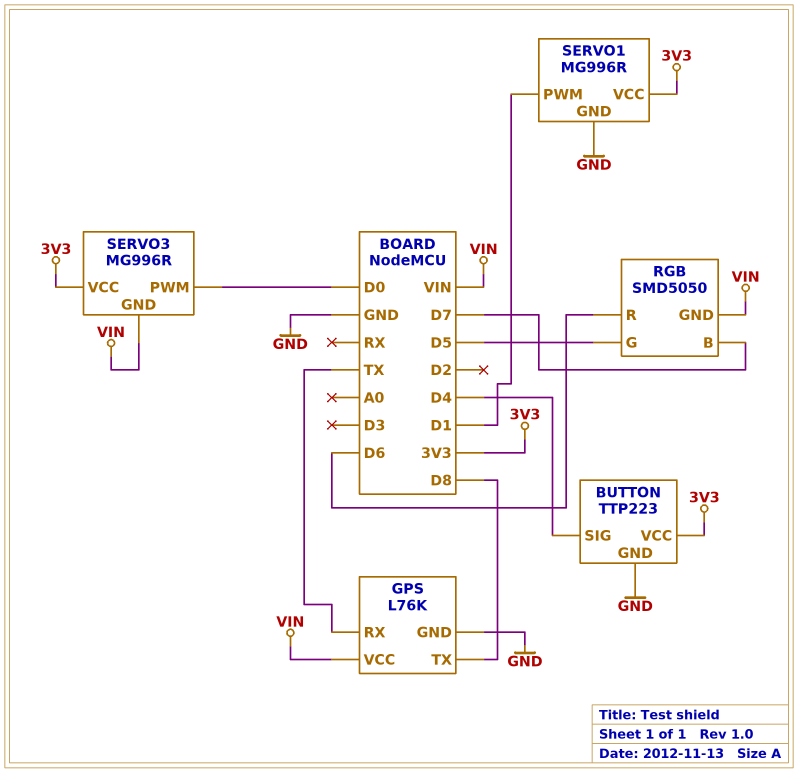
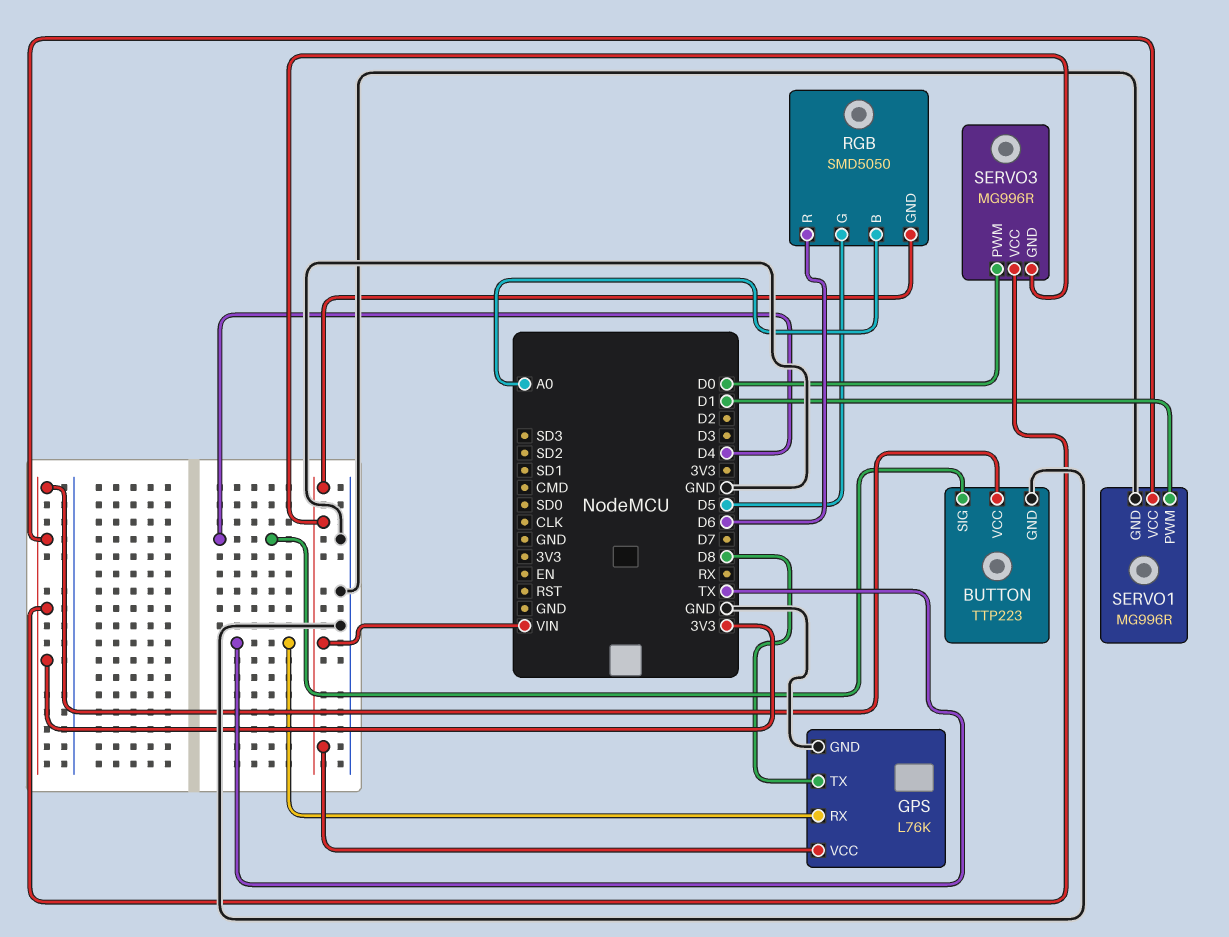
RGB pin B: D7 -> A0

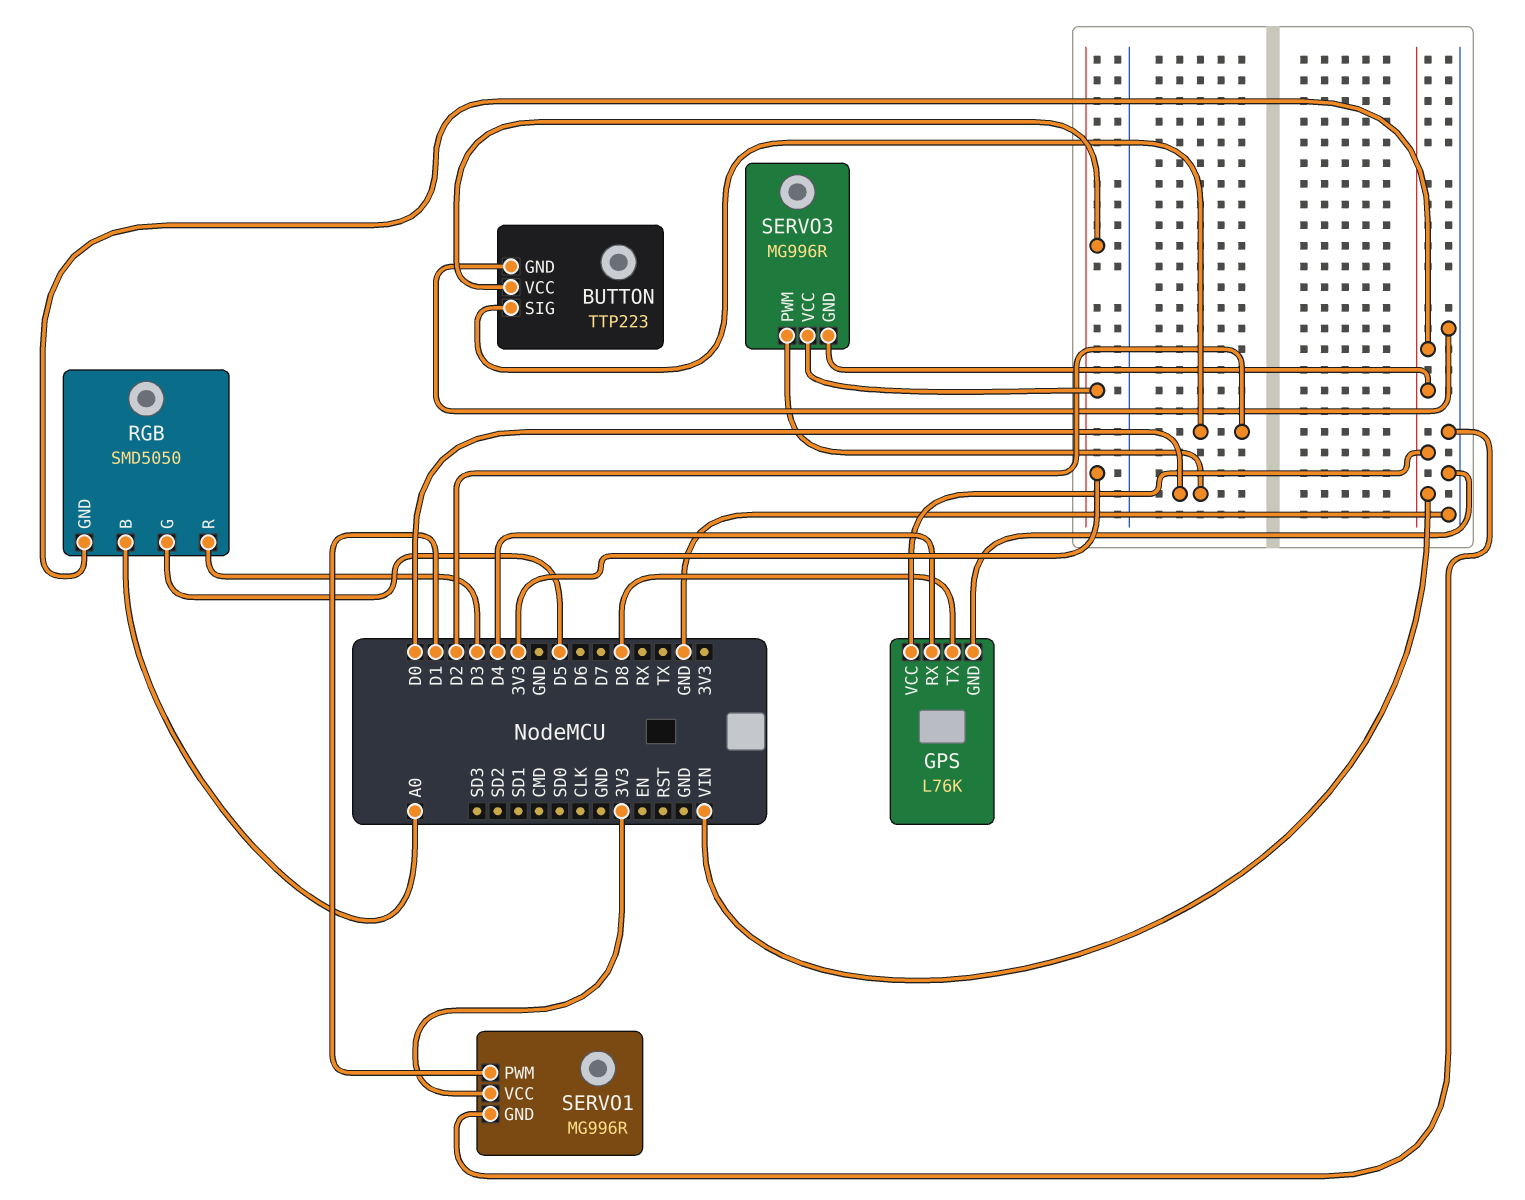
BUTTON pin SIG: D4 -> D2
GPS pin RX: TX -> D4
RGB pin R: D6 -> D3

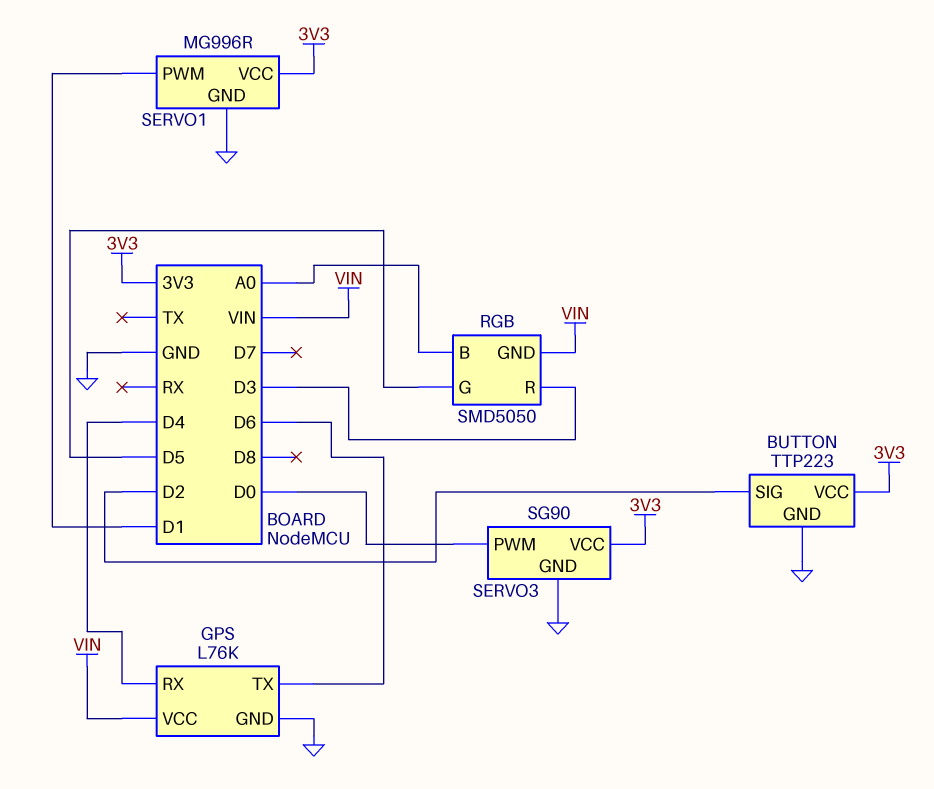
GPS pin TX: D8 -> D6
SERVO3: MG996R -> SG90
SERVO3 pin GND: VIN -> GND

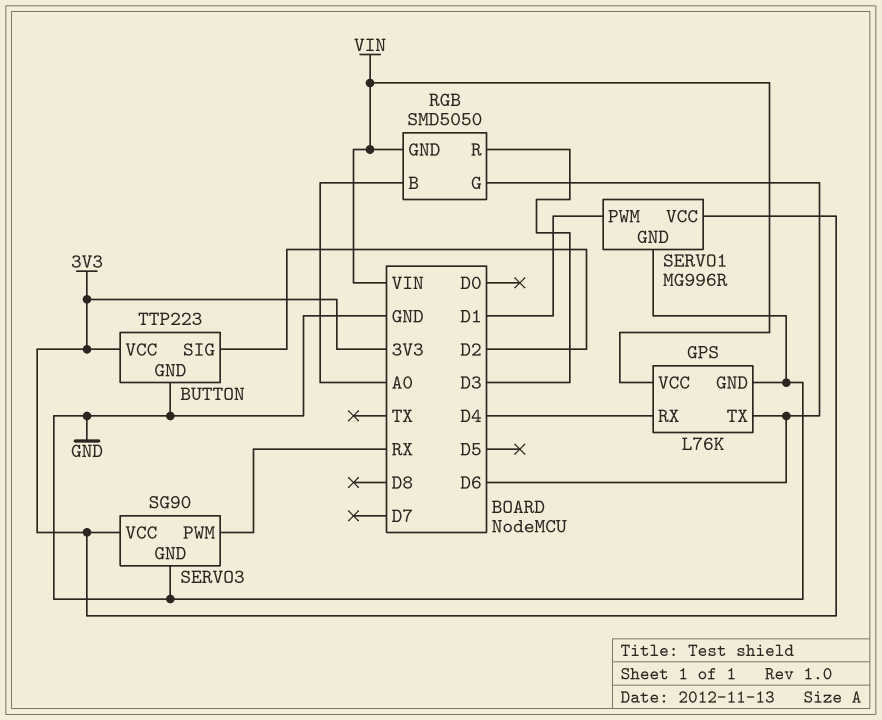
RGB pin G: D5 -> D6
SERVO3 pin PWM: D0 -> RX

